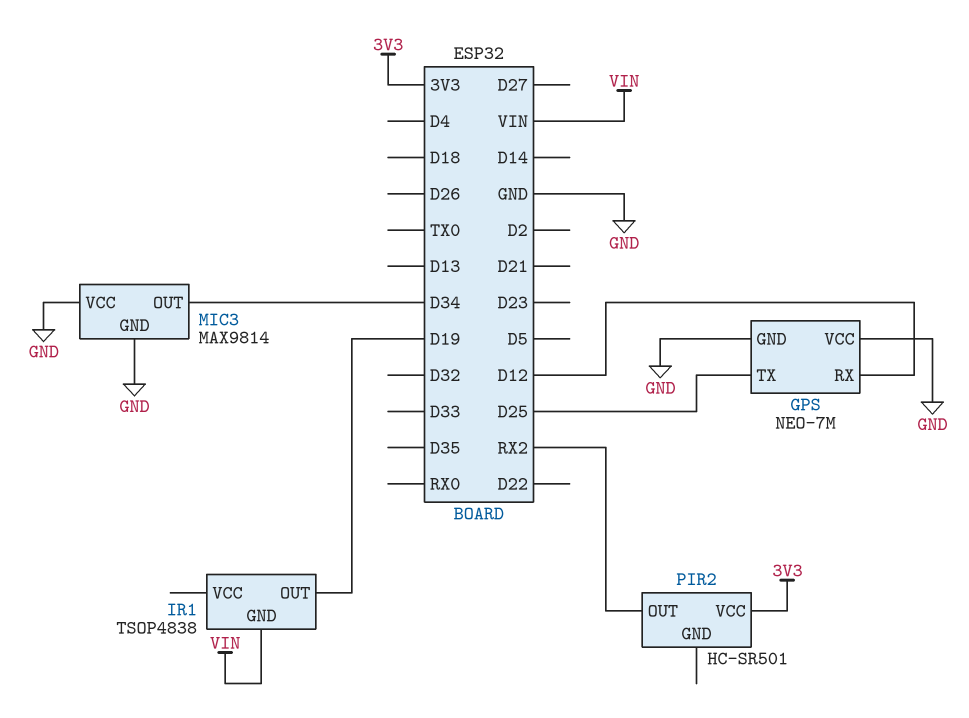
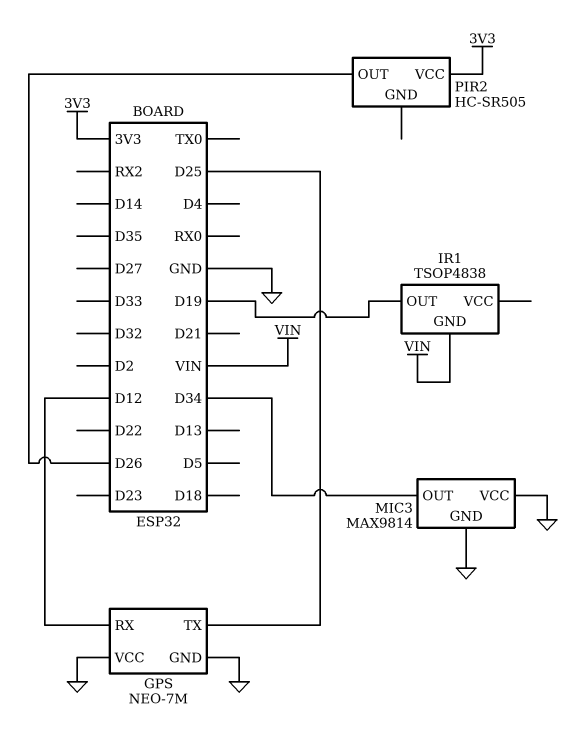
PIR2: HC-SR501 -> HC-SR505
PIR2 pin OUT: RX2 -> D26

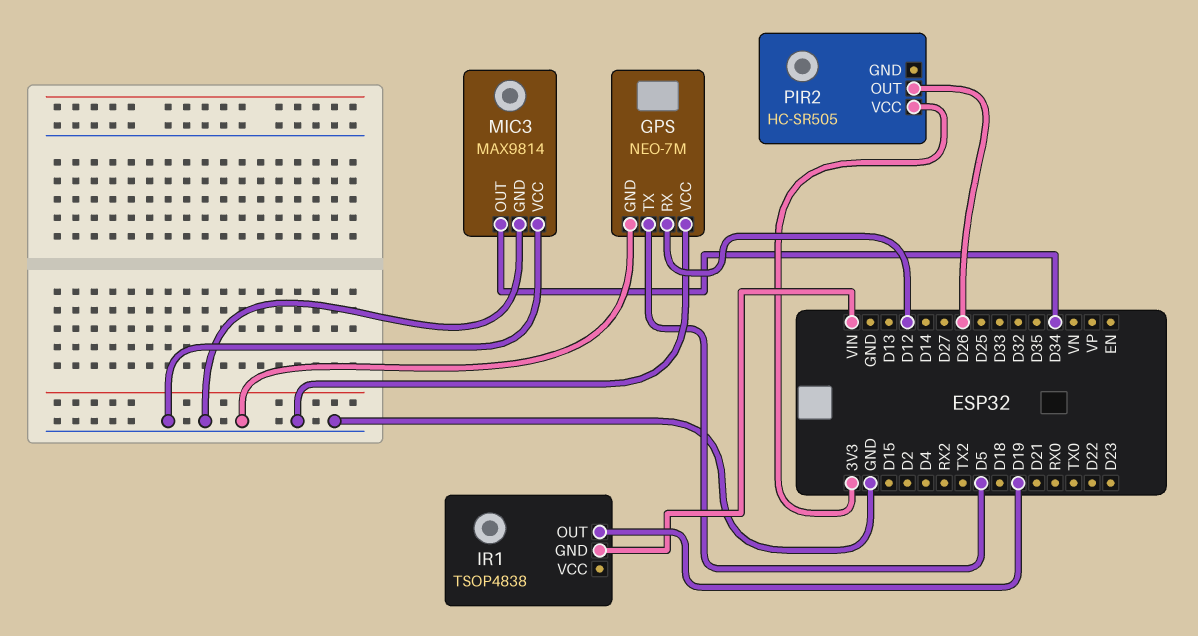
GPS pin TX: D25 -> D5

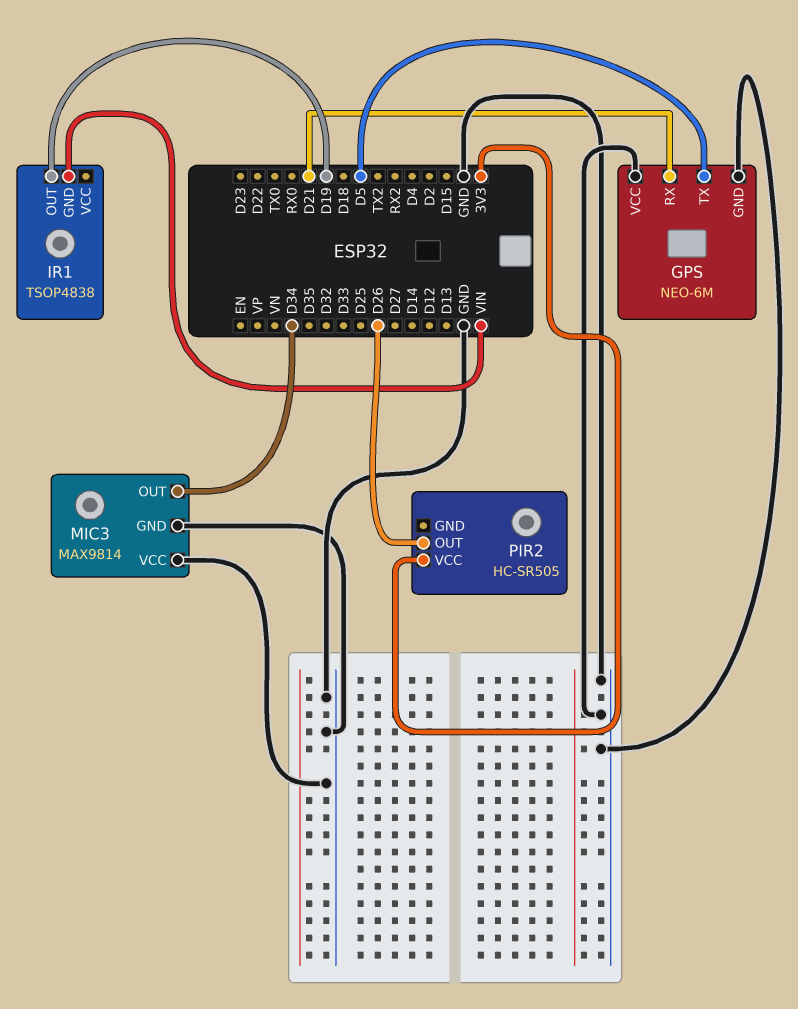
GPS: NEO-7M -> NEO-6M
GPS pin RX: D12 -> D21

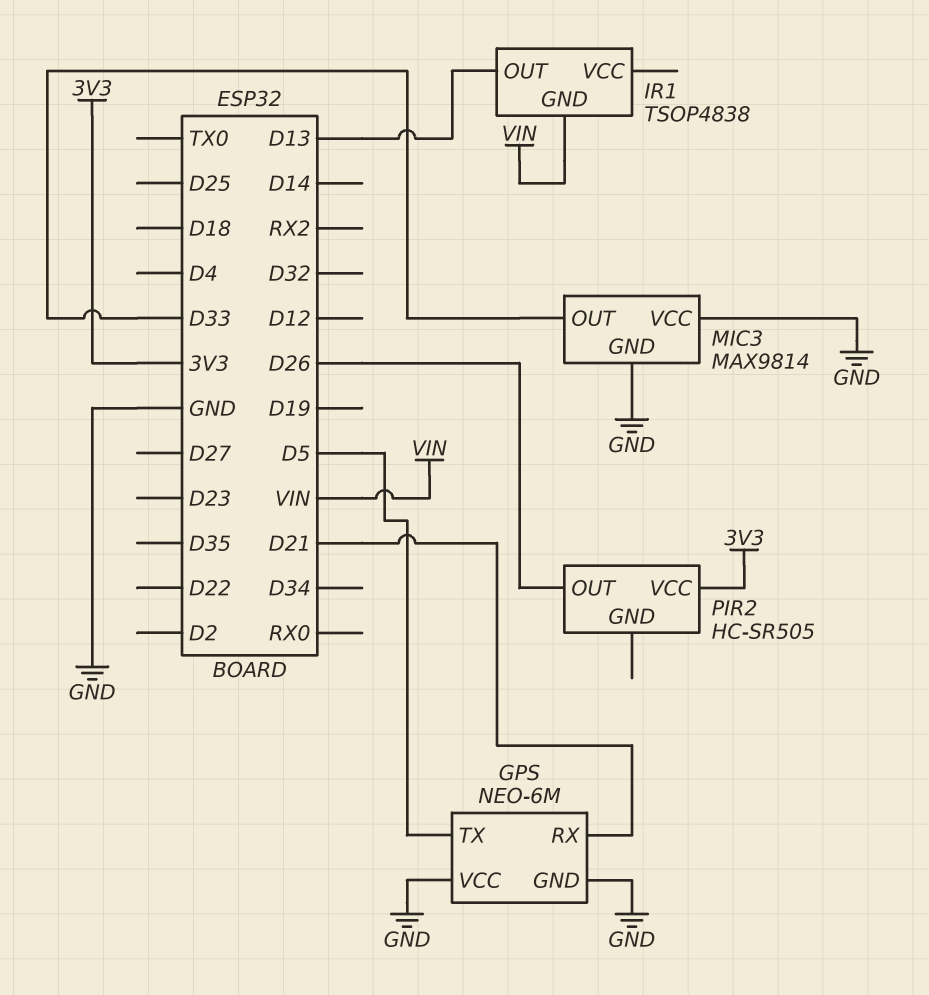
IR1 pin OUT: D19 -> D13
MIC3 pin OUT: D34 -> D33

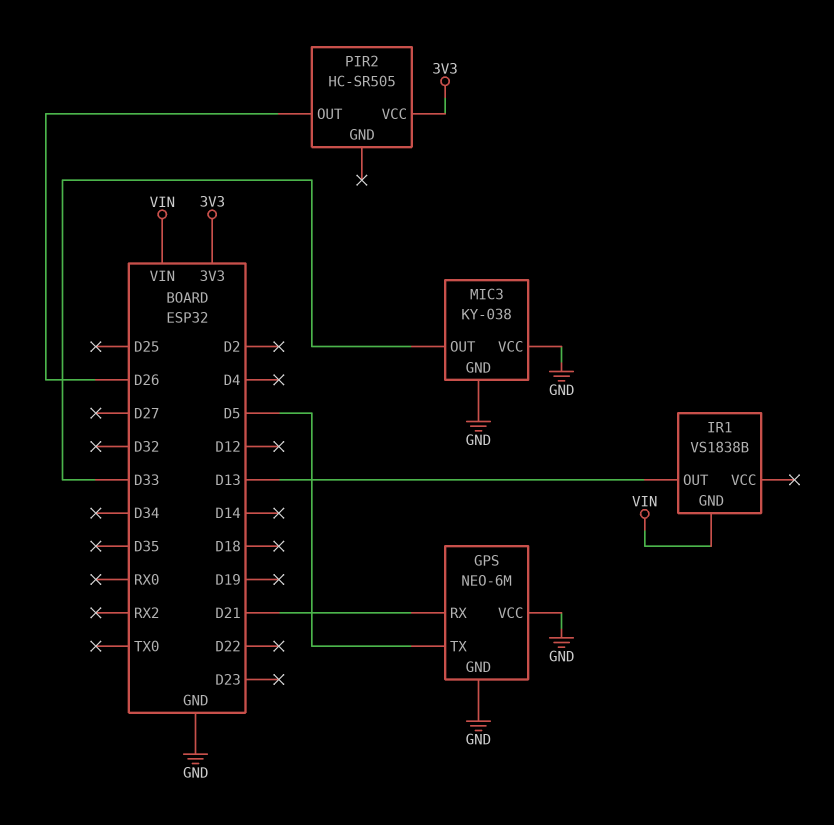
IR1: TSOP4838 -> VS1838B
MIC3: MAX9814 -> KY-038

